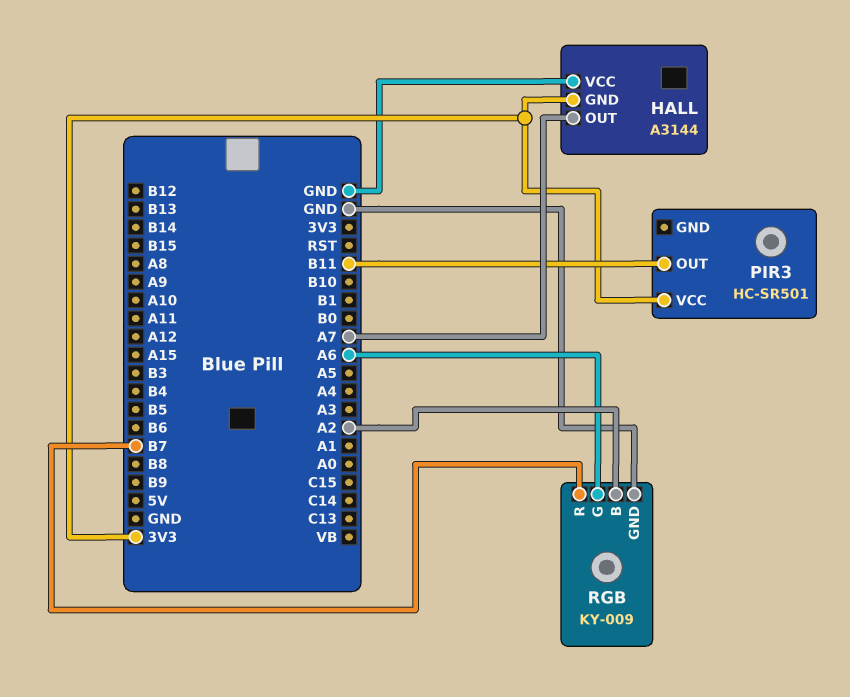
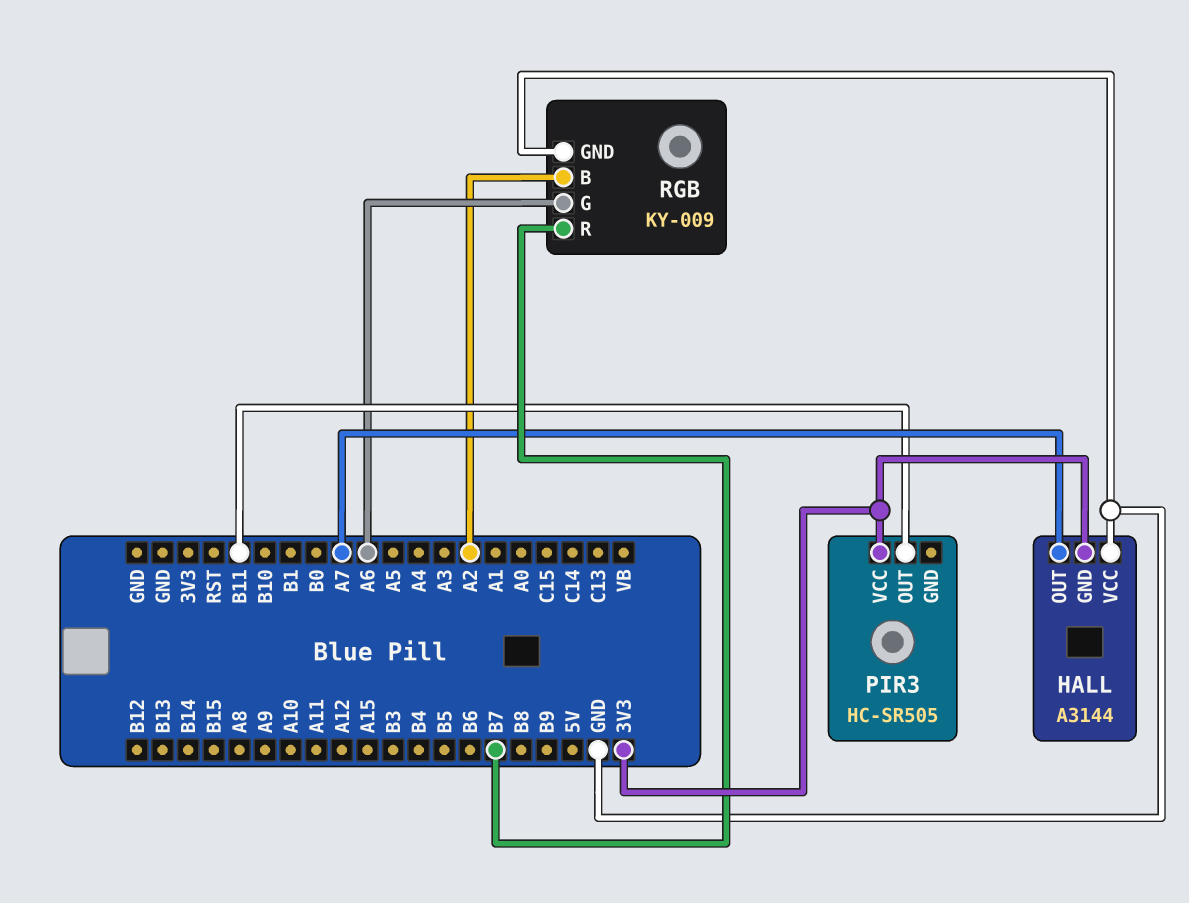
PIR3: HC-SR501 -> HC-SR505

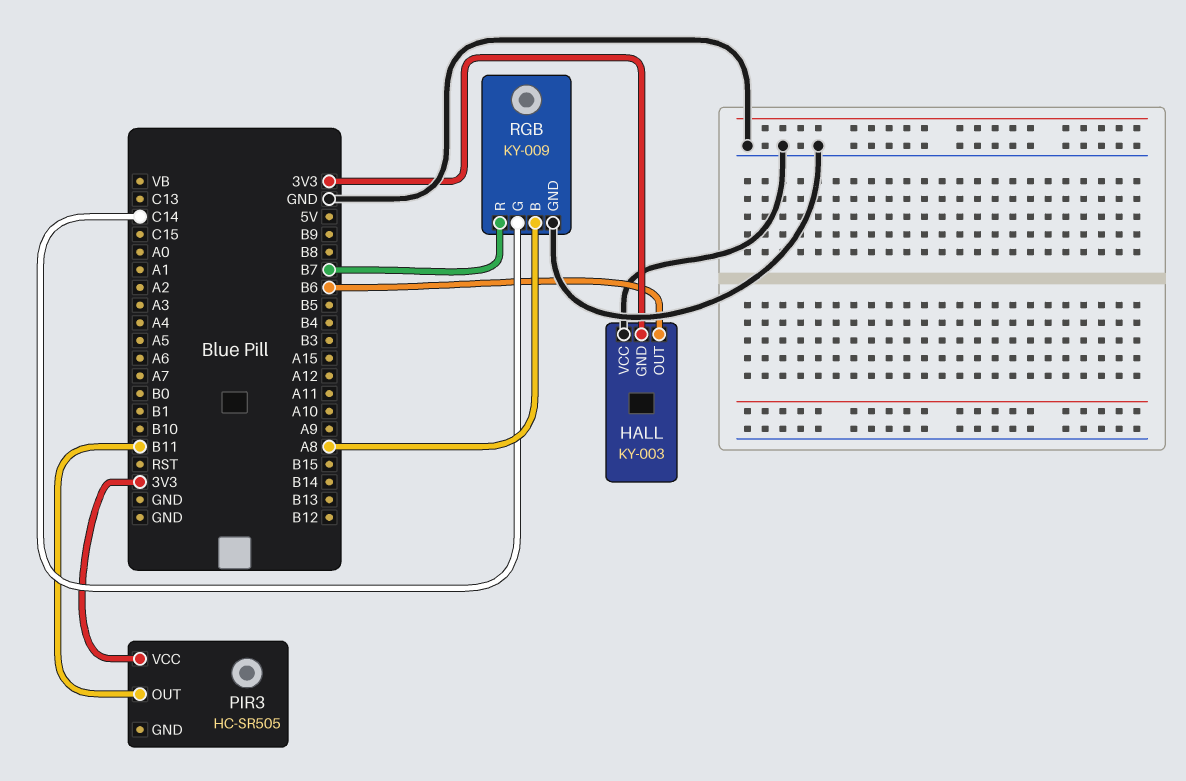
HALL: A3144 -> KY-003
HALL pin OUT: A7 -> B6
RGB pin B: A2 -> A8
RGB pin G: A6 -> C14

